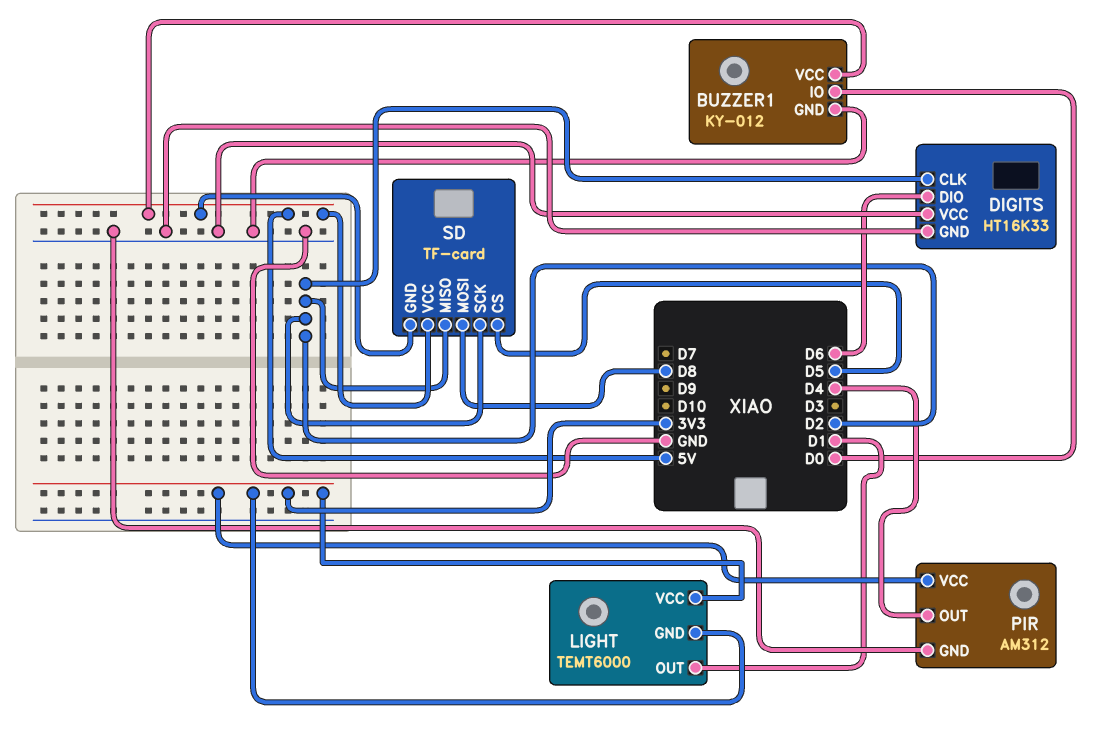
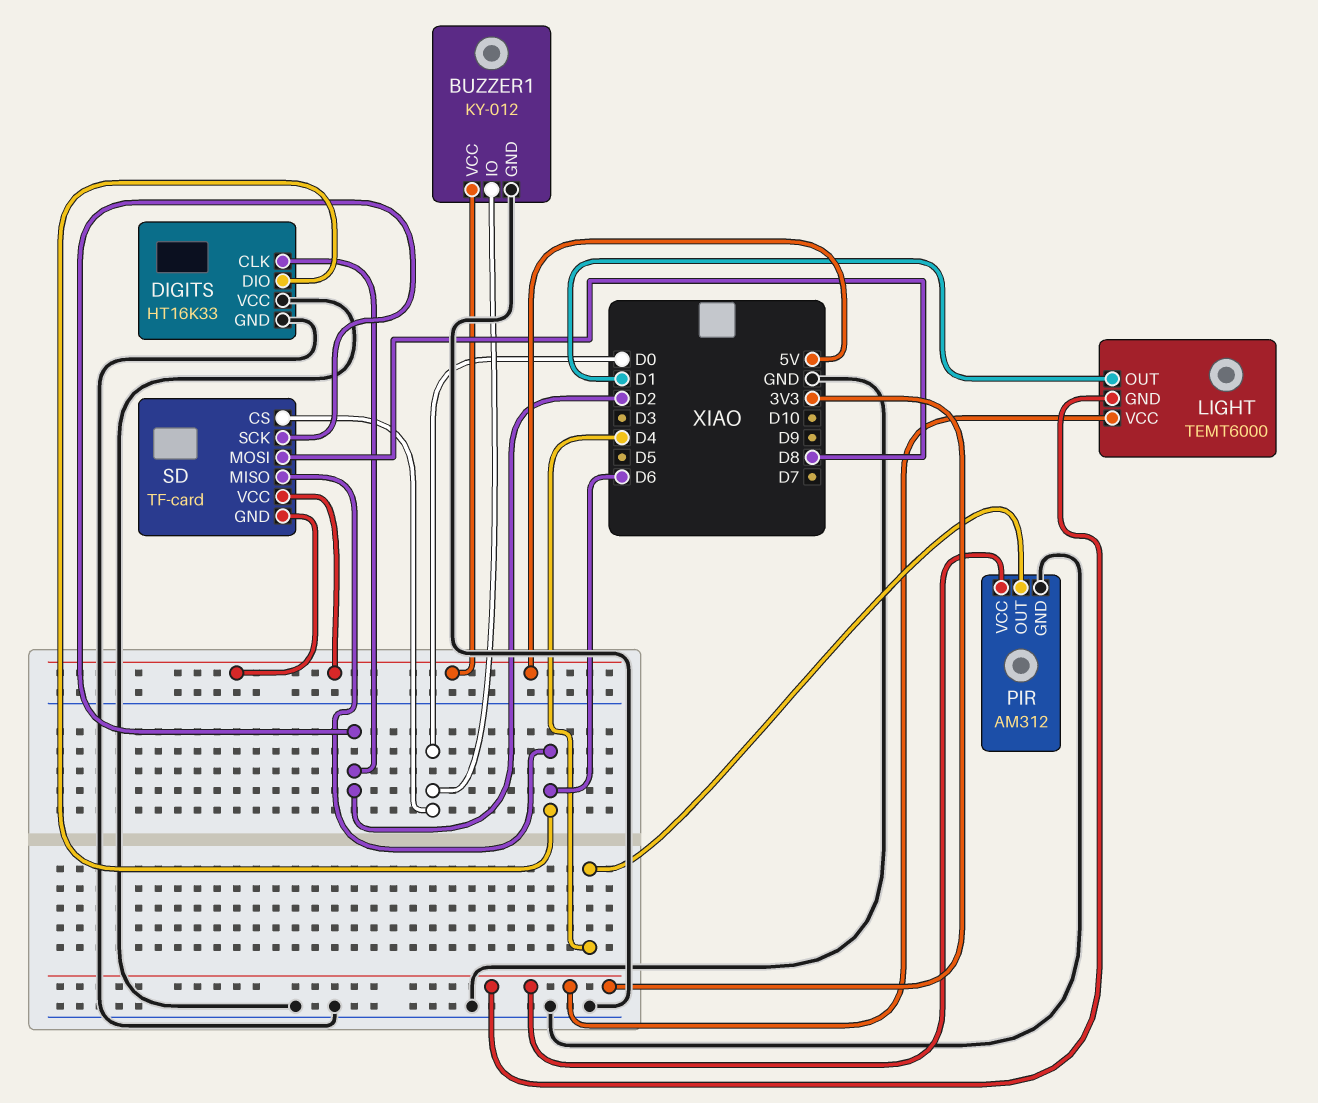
SD pin CS: D5 -> D0
SD pin MISO: D2 -> D6

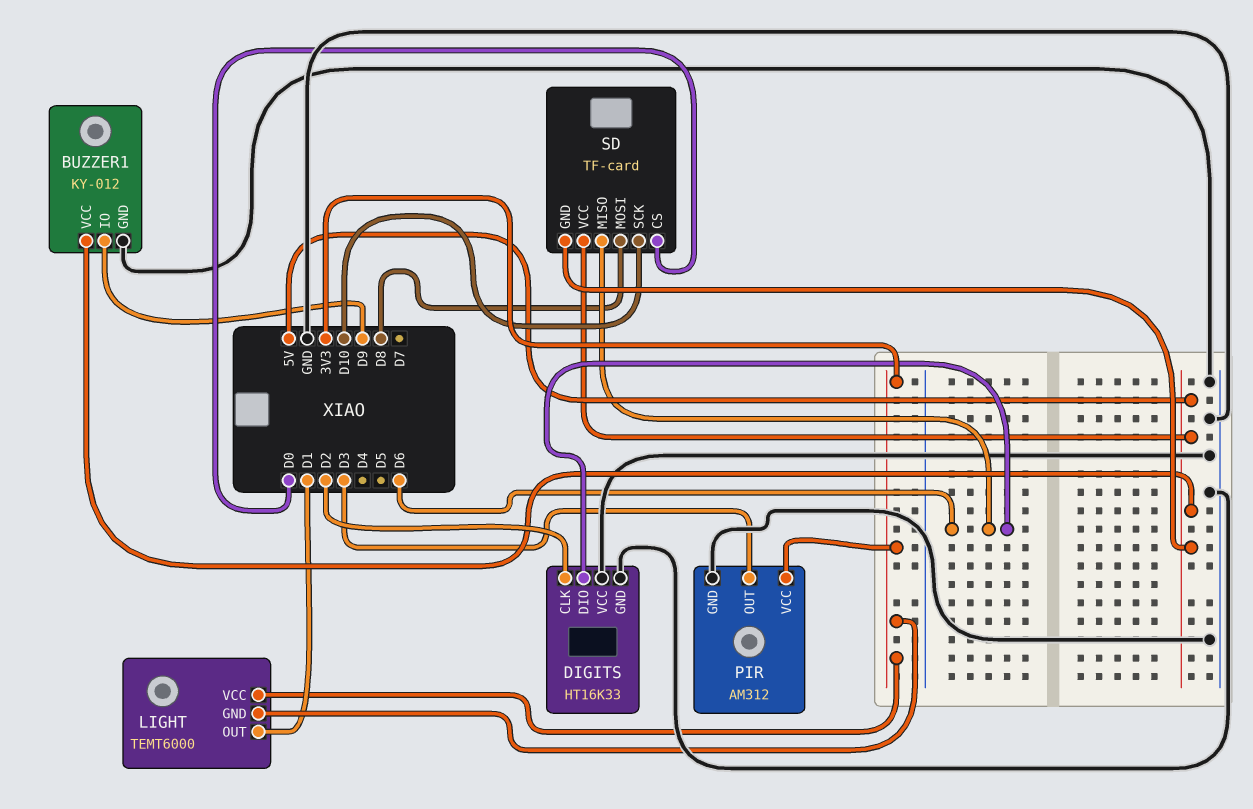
BUZZER1 pin IO: D0 -> D9
PIR pin OUT: D4 -> D3
SD pin SCK: D2 -> D10

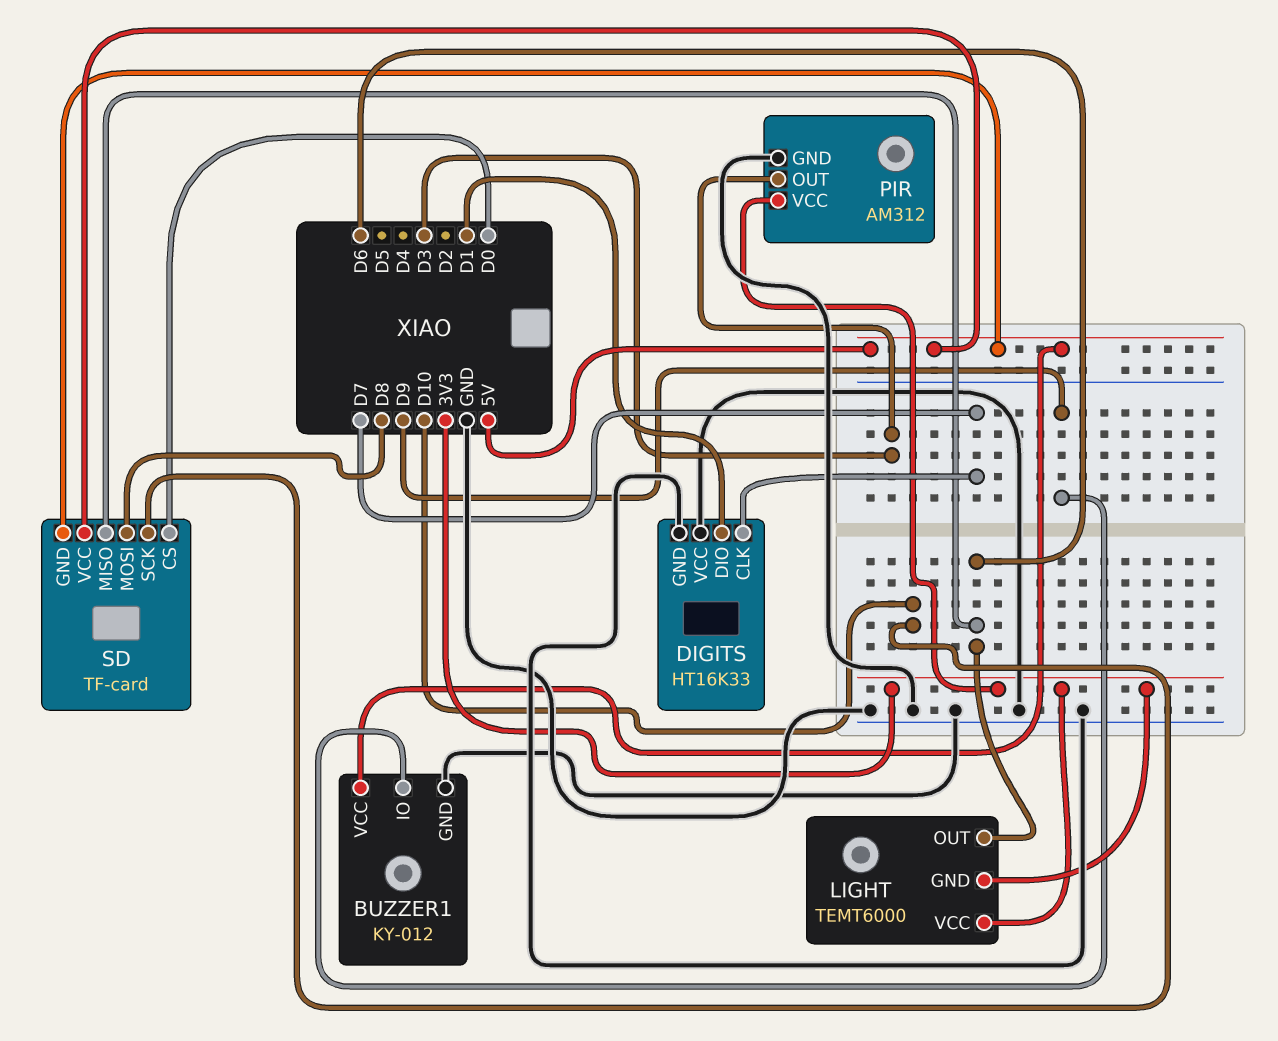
DIGITS pin CLK: D2 -> D7
DIGITS pin DIO: D6 -> D1
LIGHT pin OUT: D1 -> D6

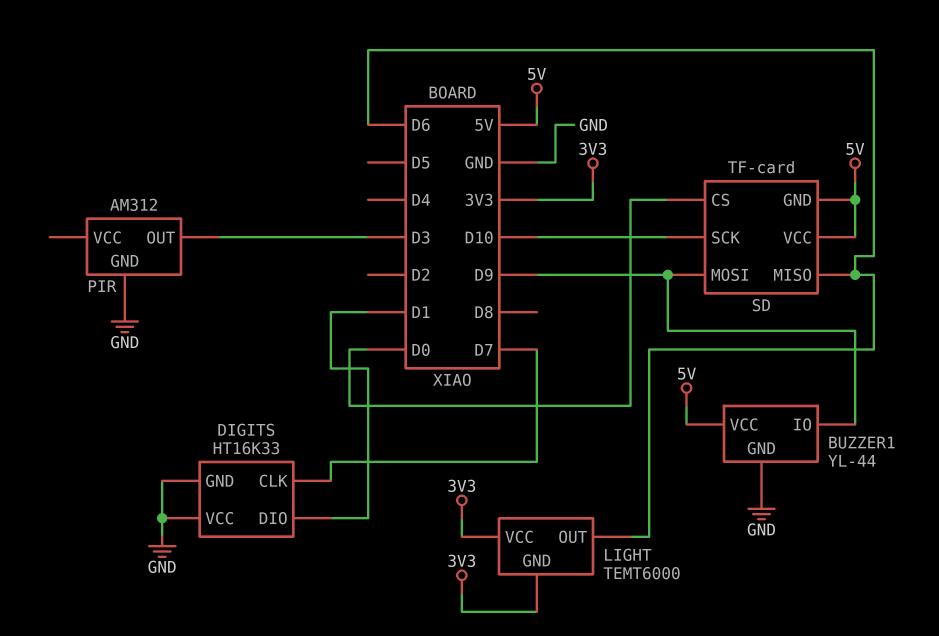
BUZZER1: KY-012 -> YL-44
PIR pin VCC: 3V3 -> none
SD pin MOSI: D8 -> D9

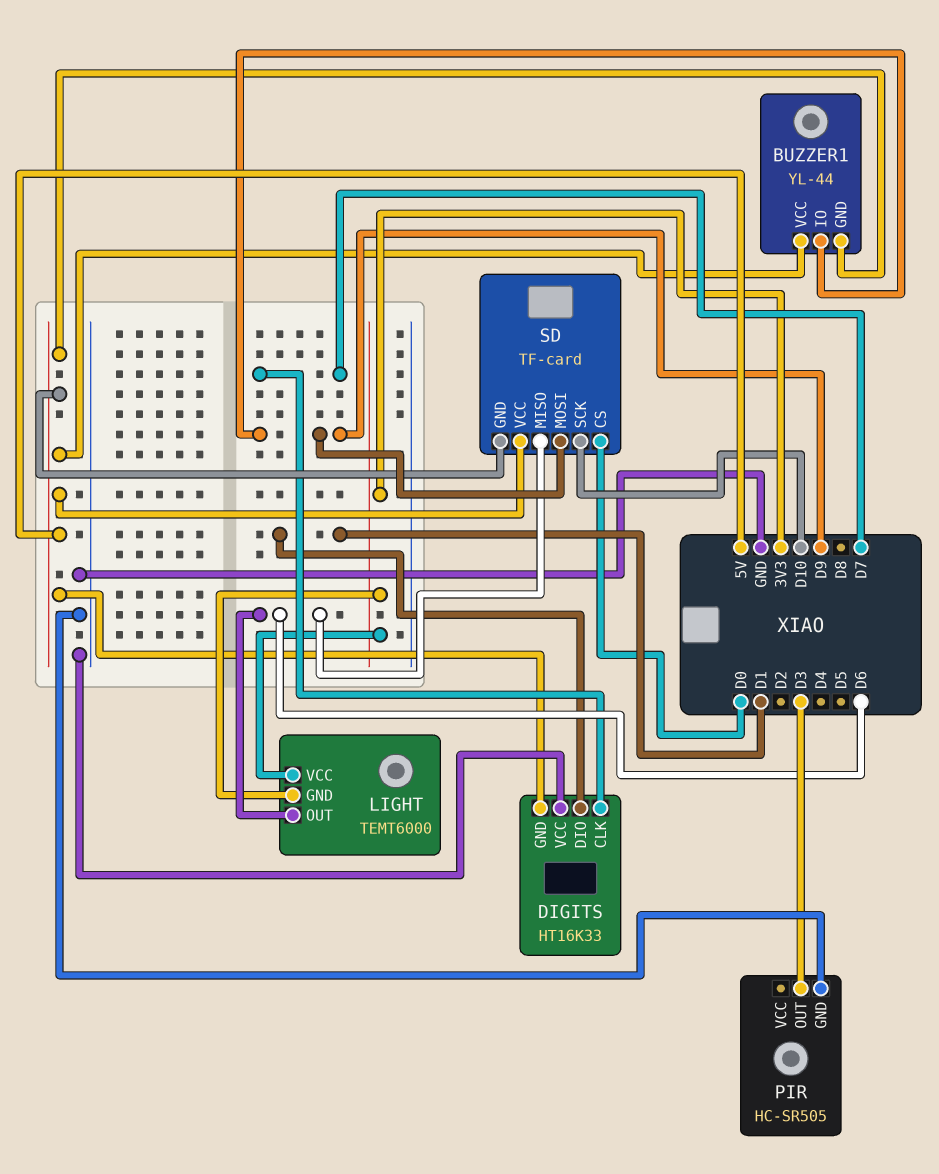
BUZZER1 pin GND: GND -> 5V
DIGITS pin GND: GND -> 5V
PIR: AM312 -> HC-SR505

